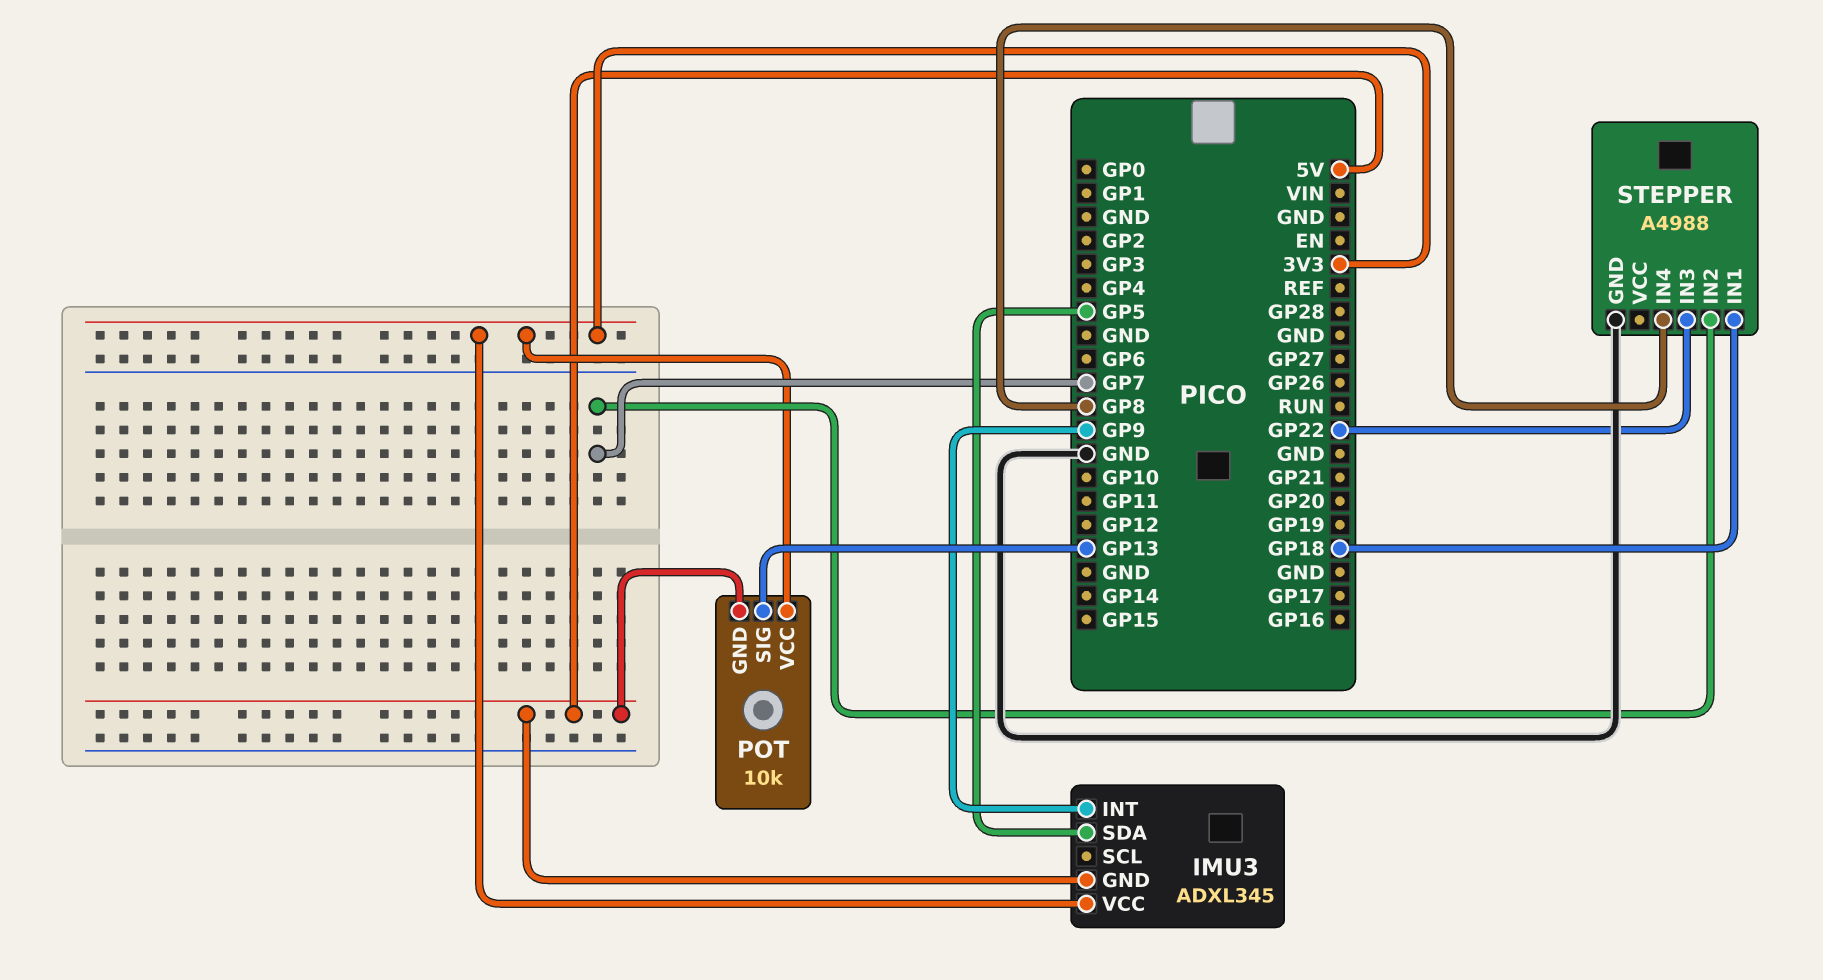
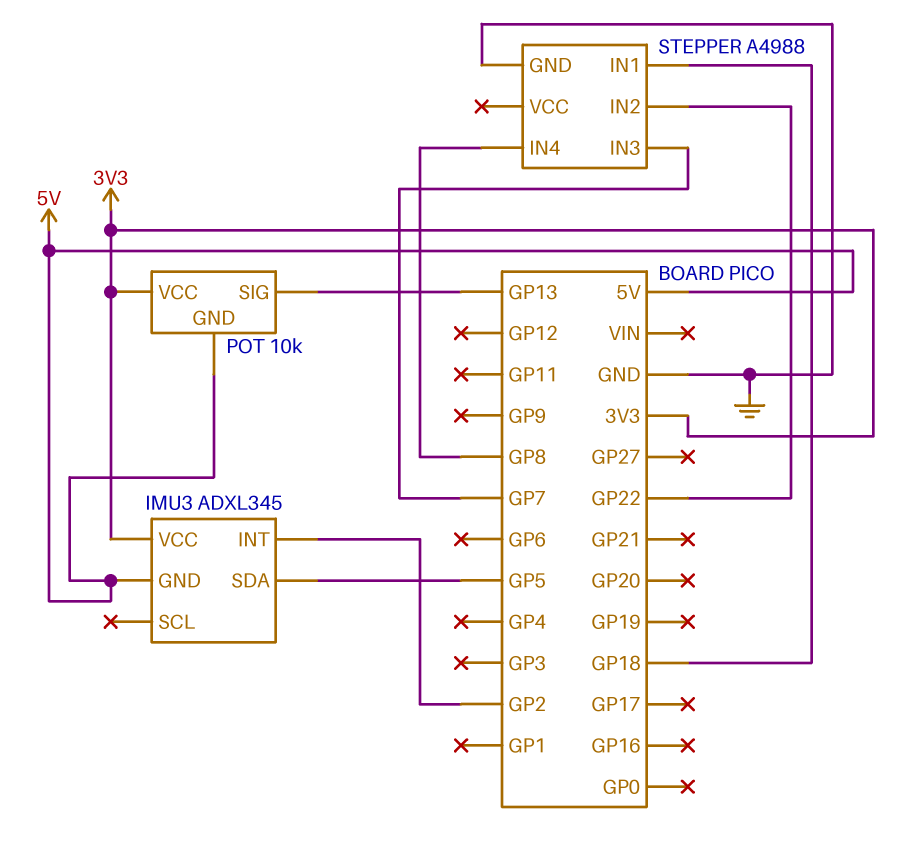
IMU3 pin INT: GP9 -> GP2
STEPPER pin IN2: GP7 -> GP22
STEPPER pin IN3: GP22 -> GP7

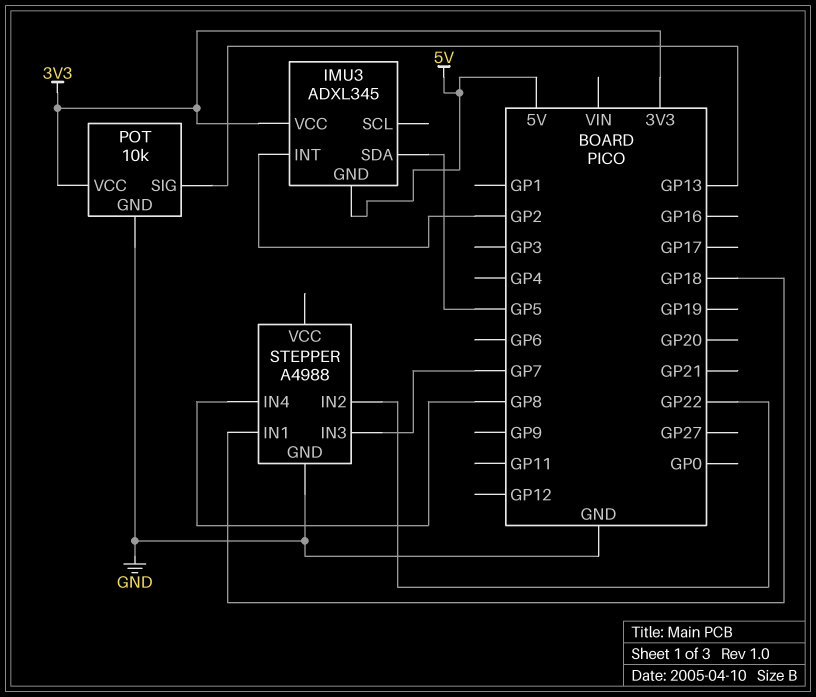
POT pin GND: 5V -> GND

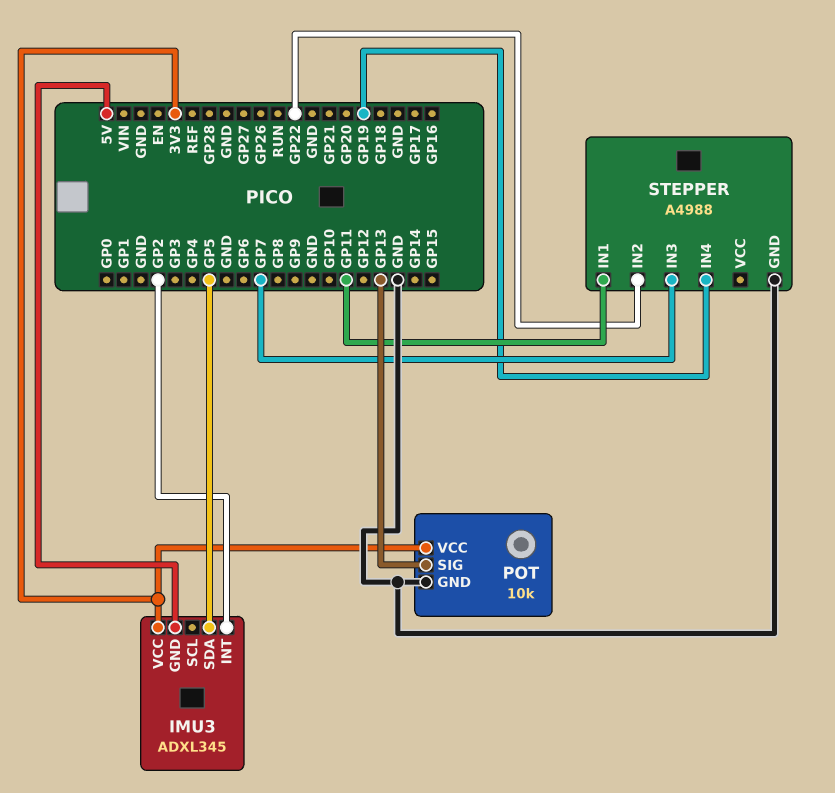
STEPPER pin IN1: GP18 -> GP11
STEPPER pin IN4: GP8 -> GP19

